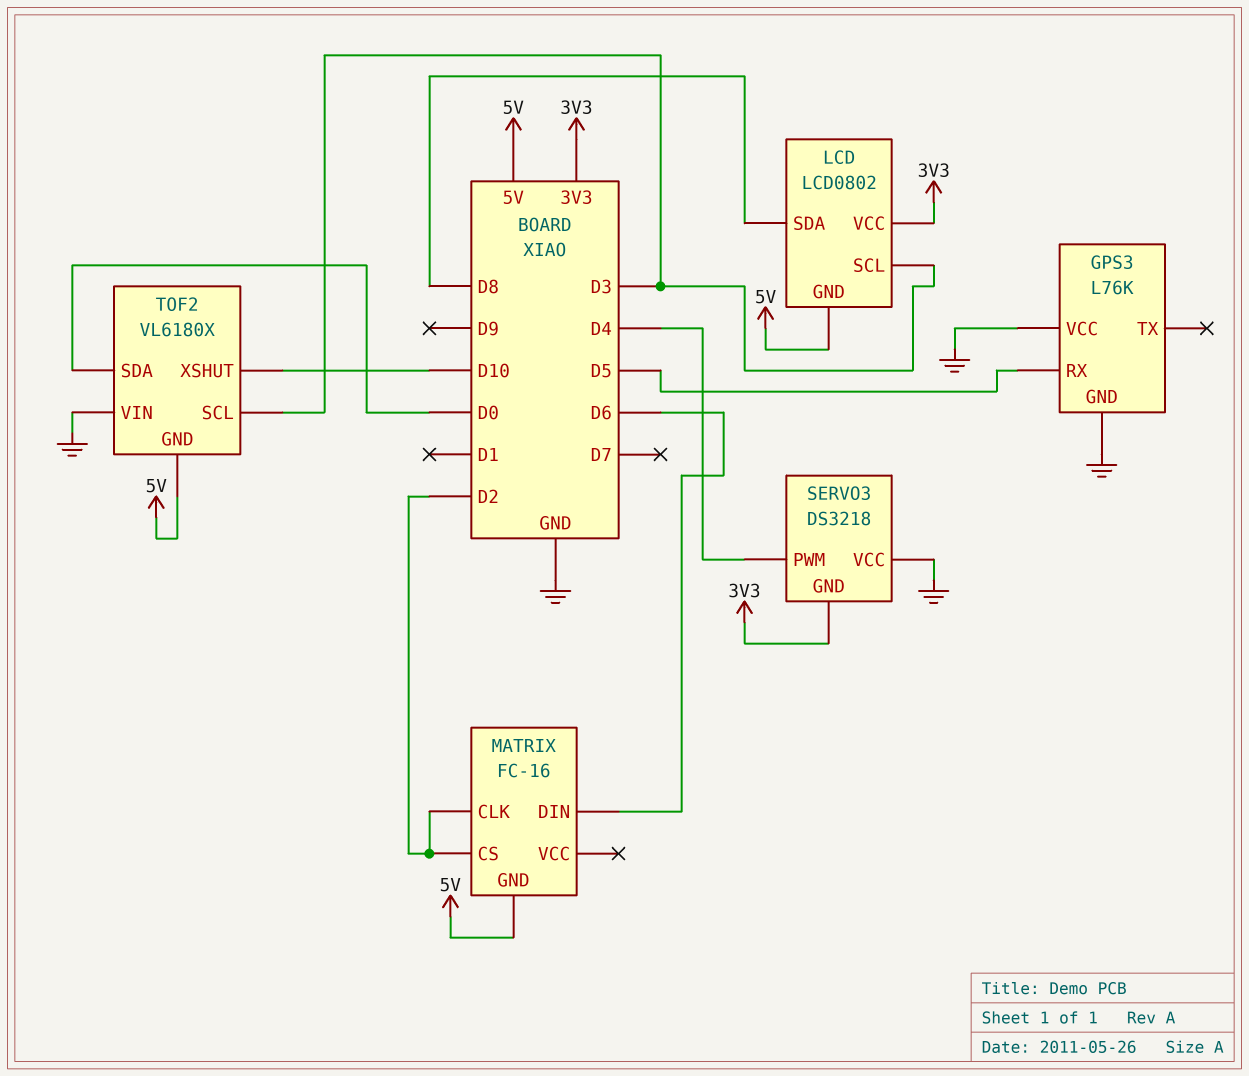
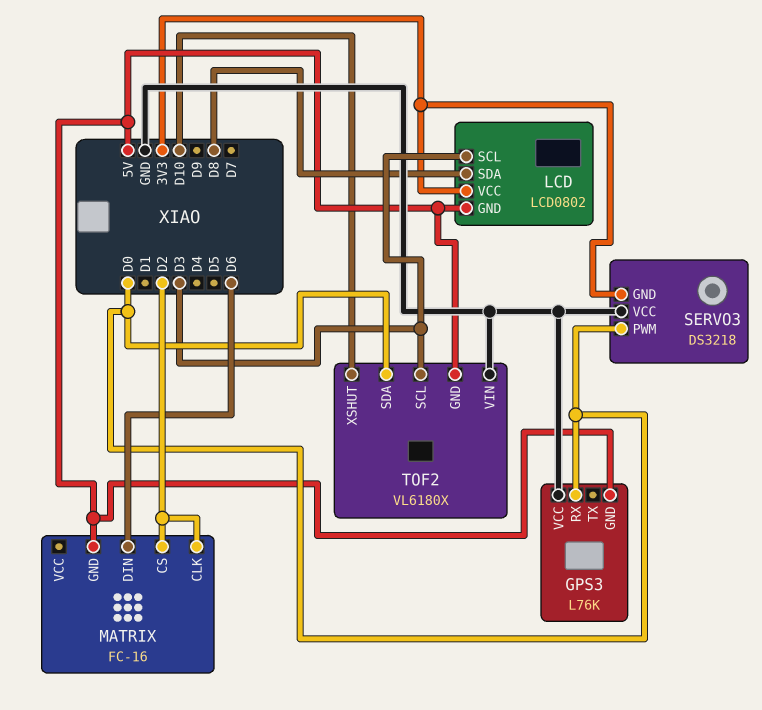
GPS3 pin GND: GND -> 5V
GPS3 pin RX: D5 -> D0
SERVO3 pin PWM: D4 -> D0

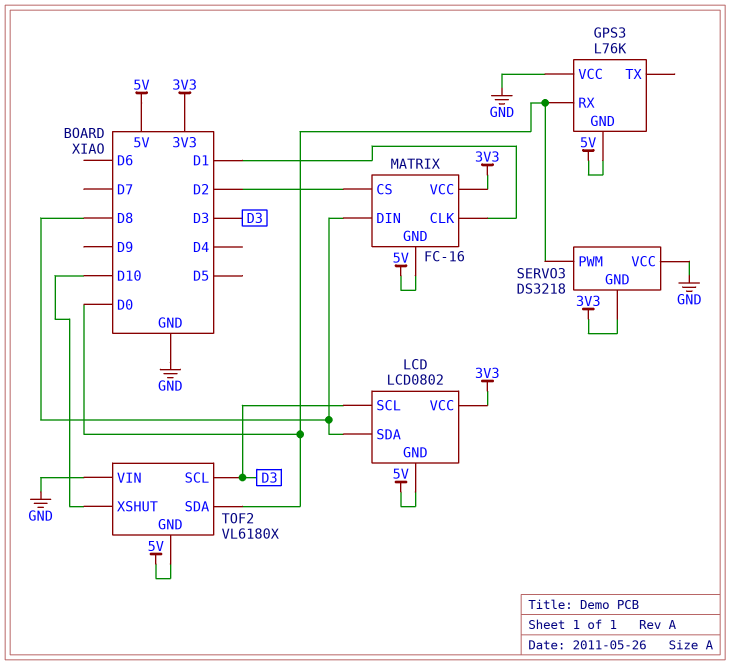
MATRIX pin CLK: D2 -> D1
MATRIX pin DIN: D6 -> D8
MATRIX pin VCC: none -> 3V3

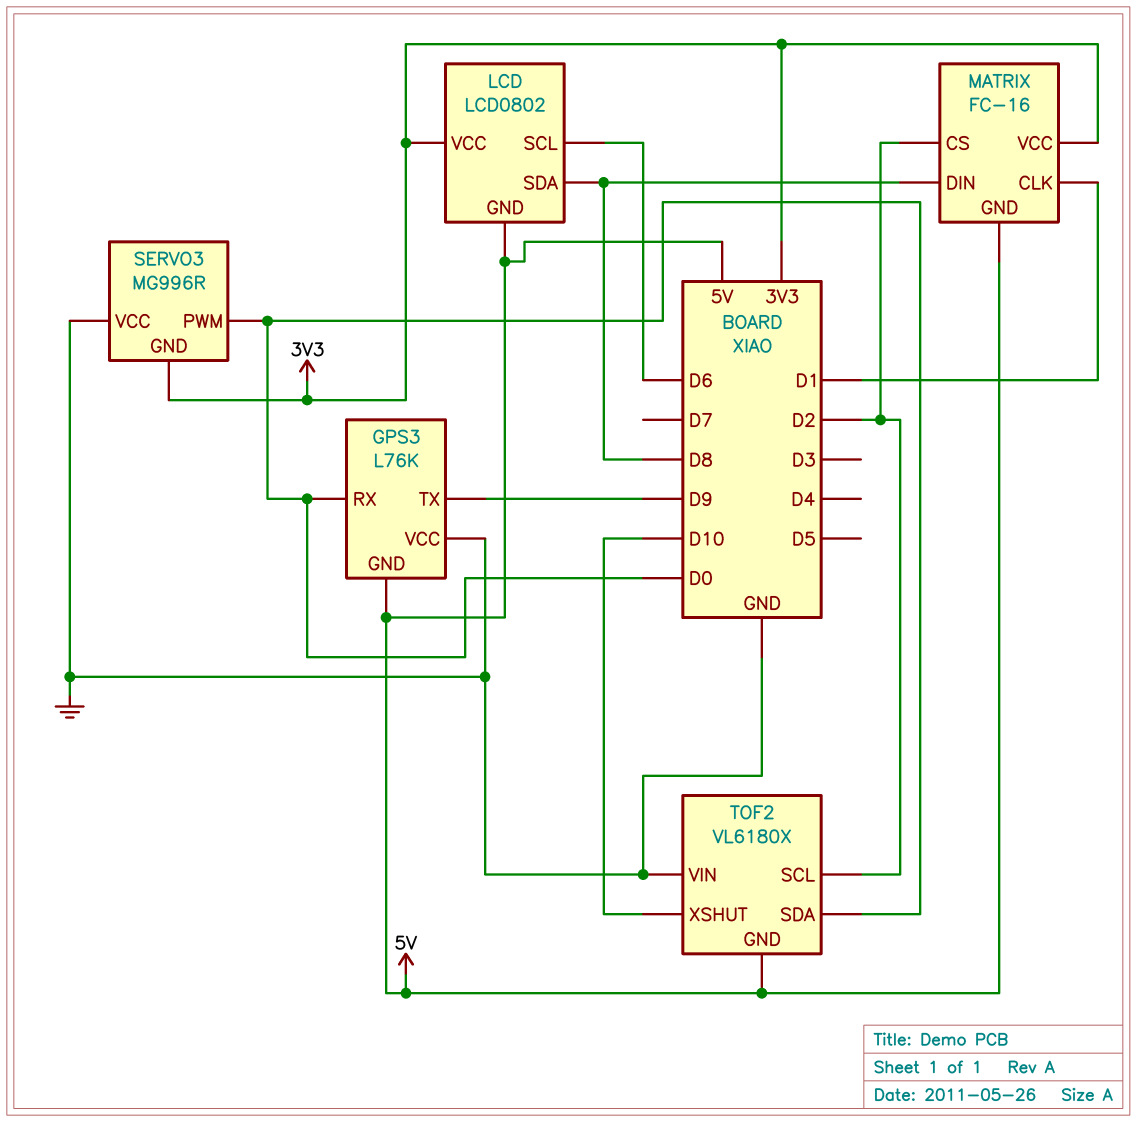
GPS3 pin TX: none -> D9
LCD pin SCL: D3 -> D6
SERVO3: DS3218 -> MG996R
TOF2 pin SCL: D3 -> D2

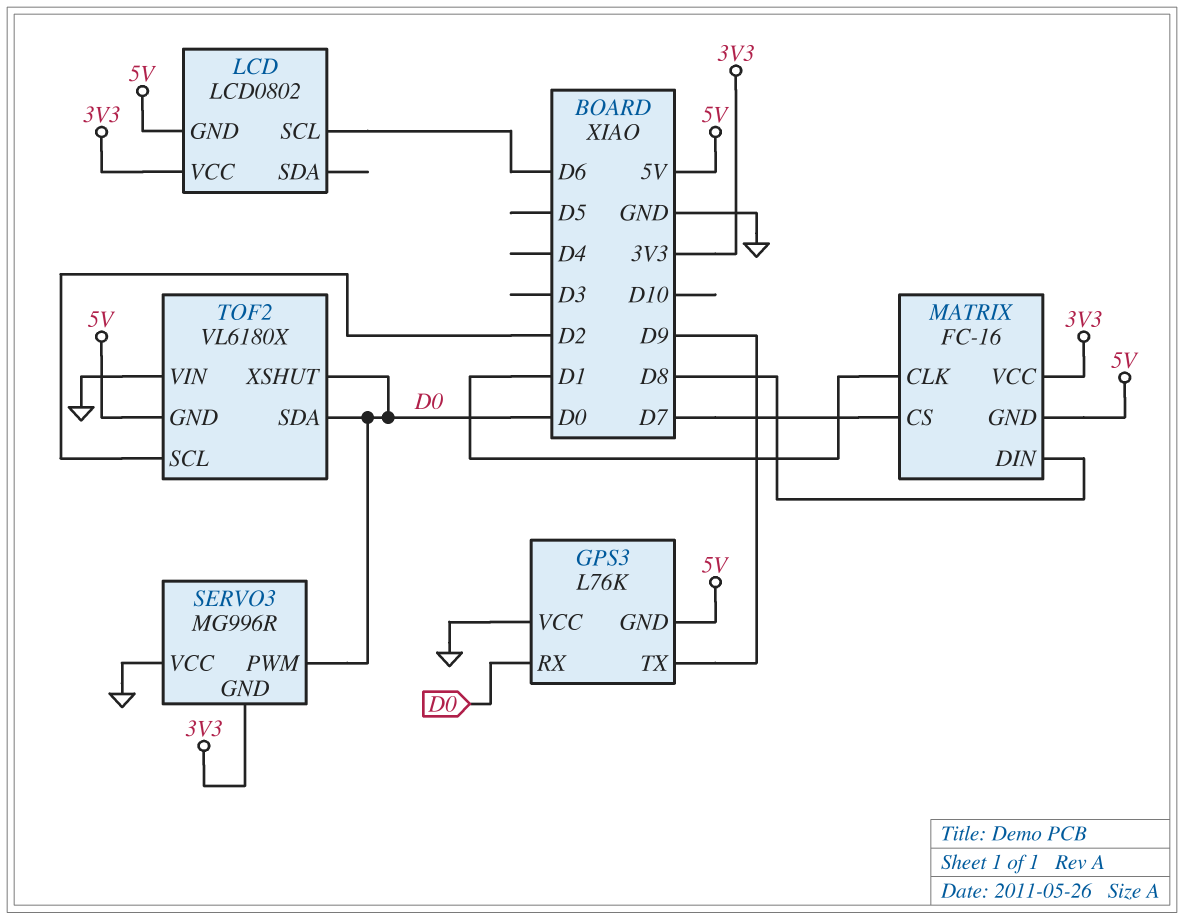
LCD pin SDA: D8 -> none
MATRIX pin CS: D2 -> D7
TOF2 pin XSHUT: D10 -> D0

